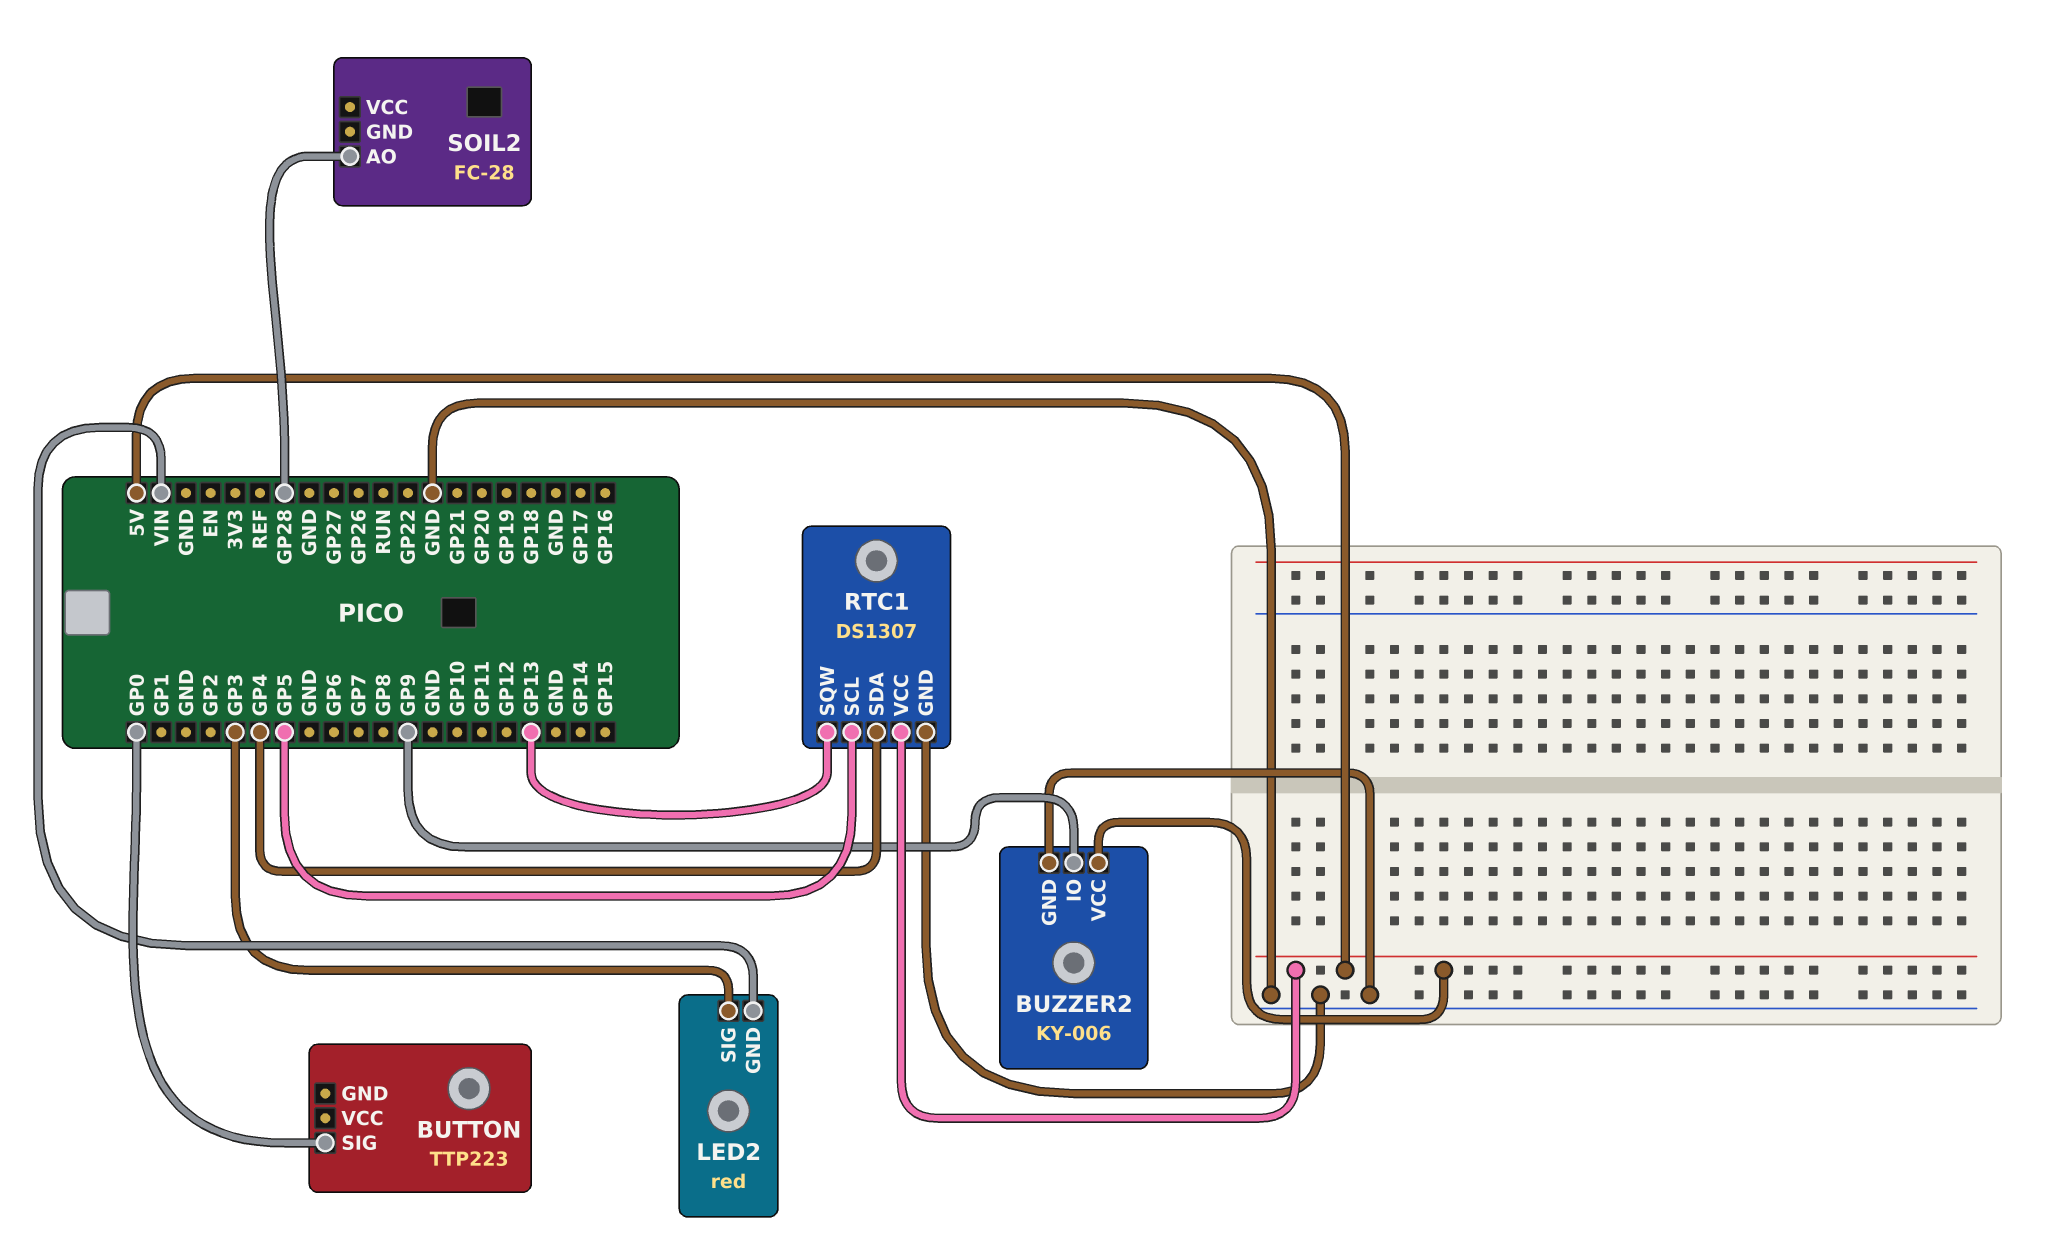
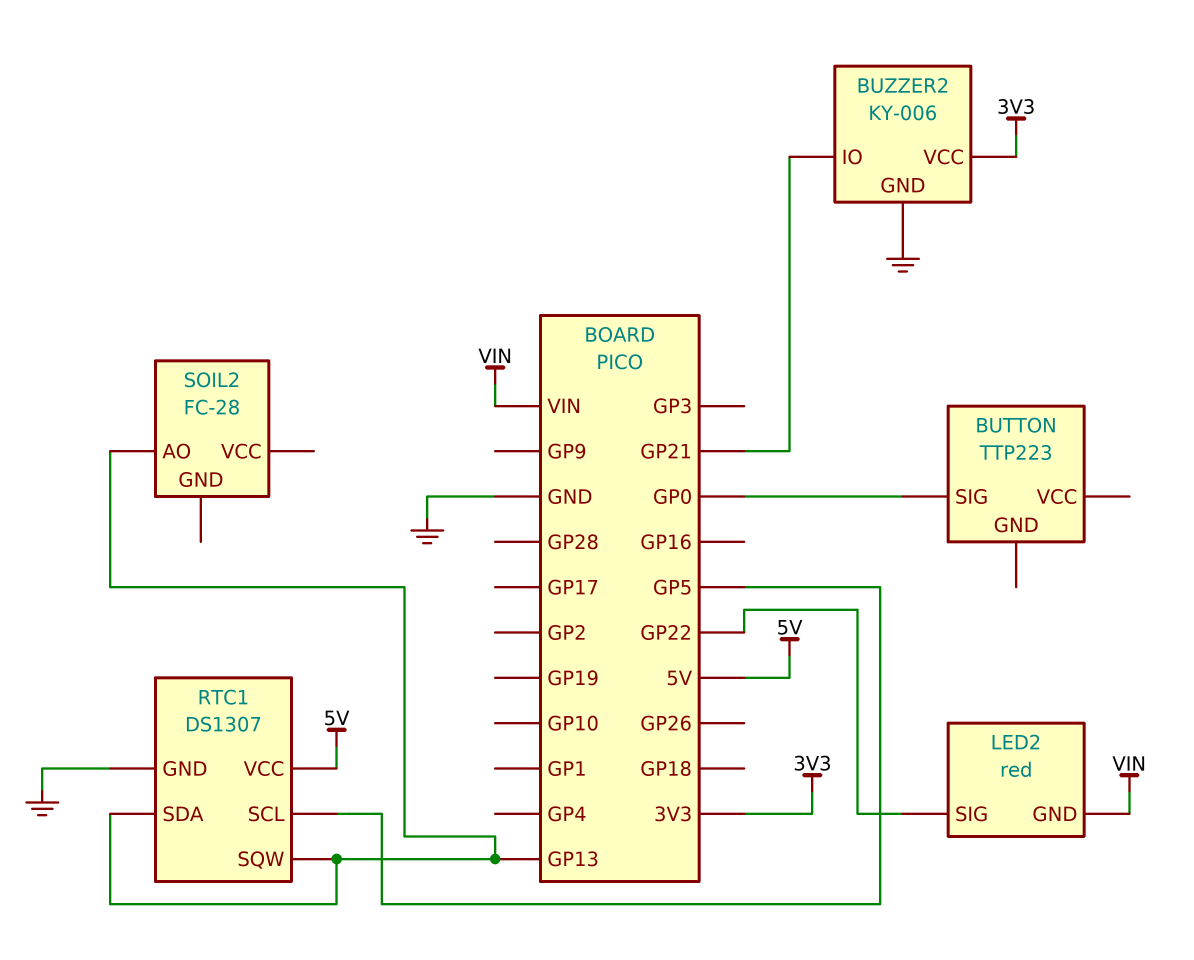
BUZZER2 pin IO: GP9 -> GP21
BUZZER2 pin VCC: 5V -> 3V3
LED2 pin SIG: GP3 -> GP22
RTC1 pin SDA: GP4 -> GP13
SOIL2 pin AO: GP28 -> GP13

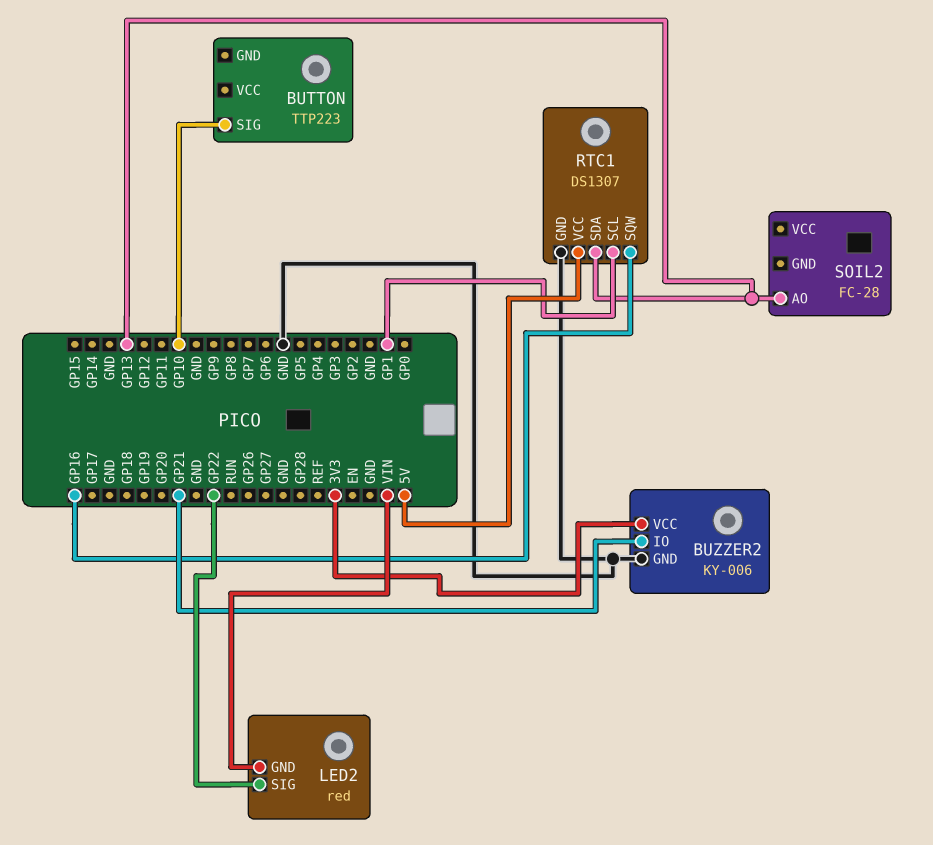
BUTTON pin SIG: GP0 -> GP10
RTC1 pin SCL: GP5 -> GP1
RTC1 pin SQW: GP13 -> GP16

